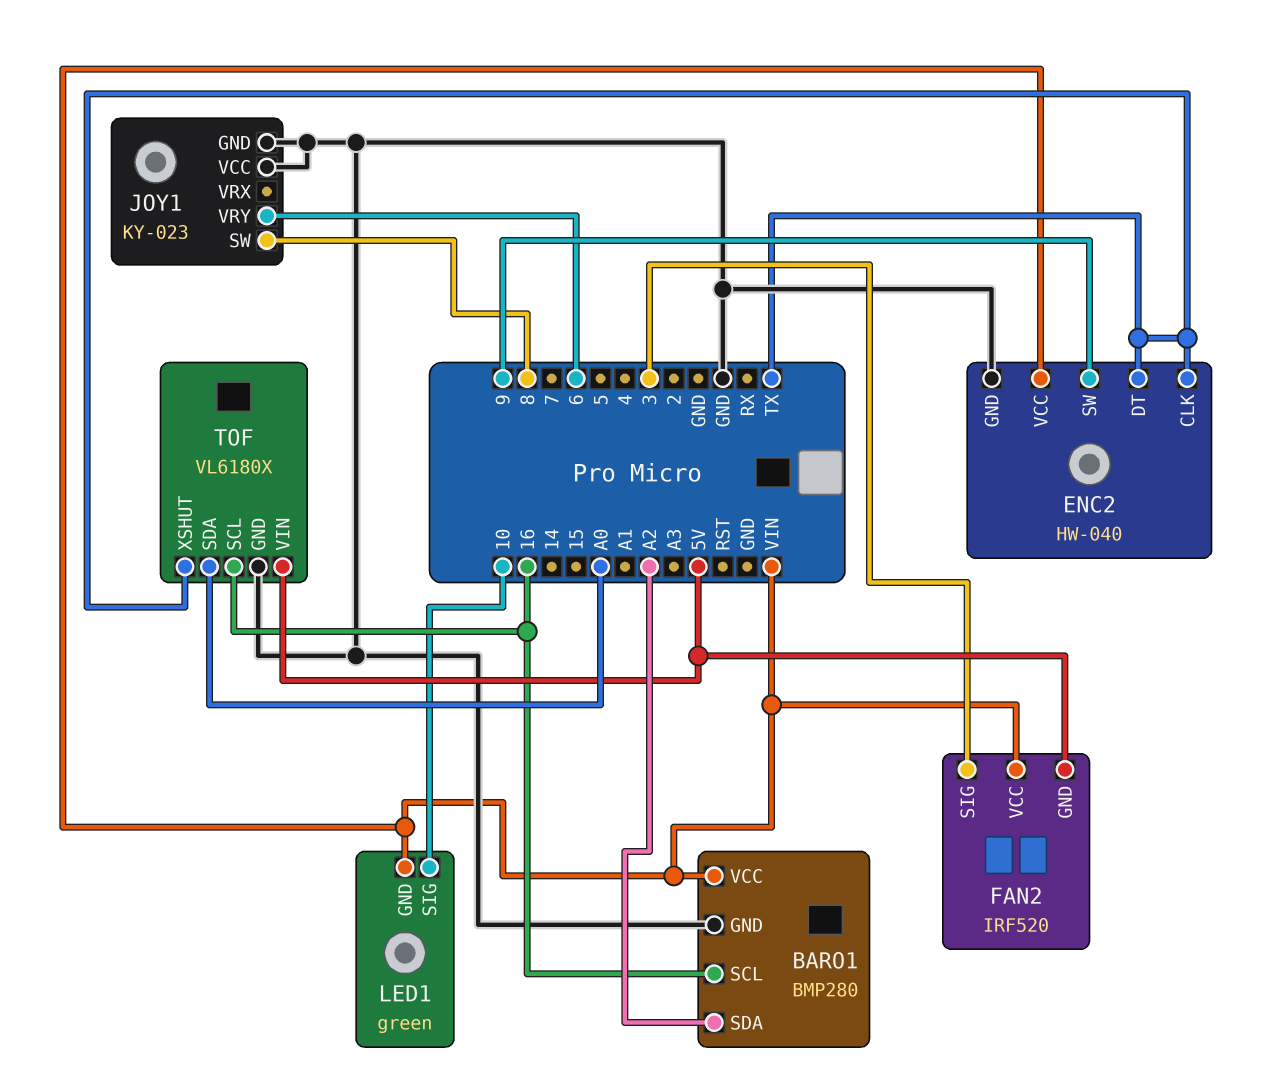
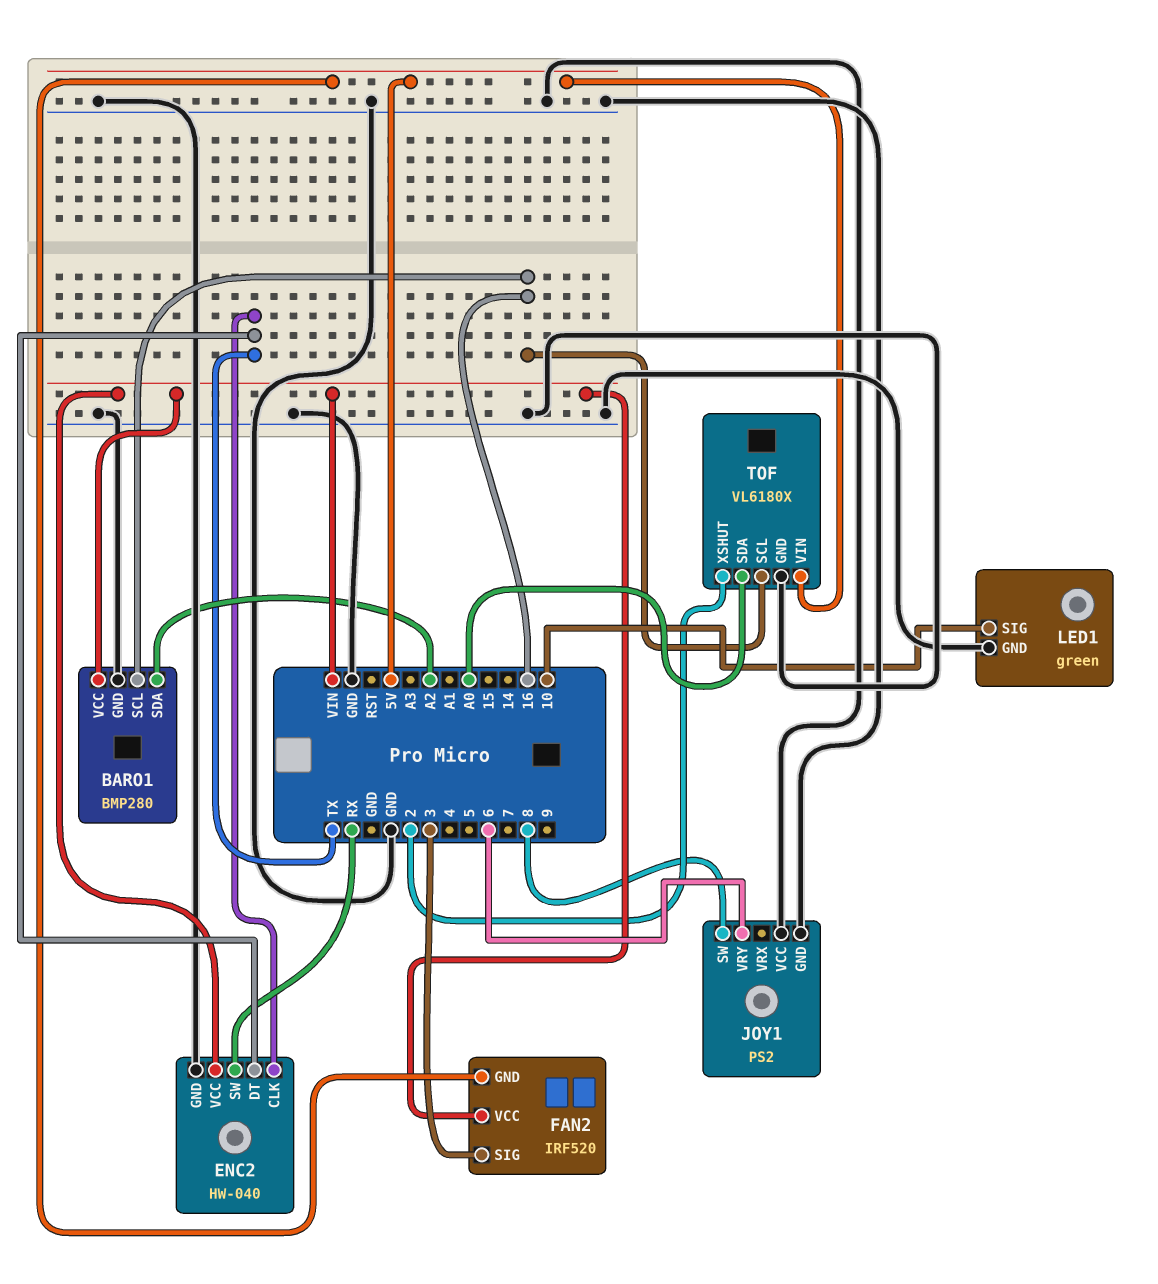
ENC2 pin SW: 9 -> RX
JOY1: KY-023 -> PS2
LED1 pin GND: VIN -> GND
TOF pin XSHUT: TX -> 2

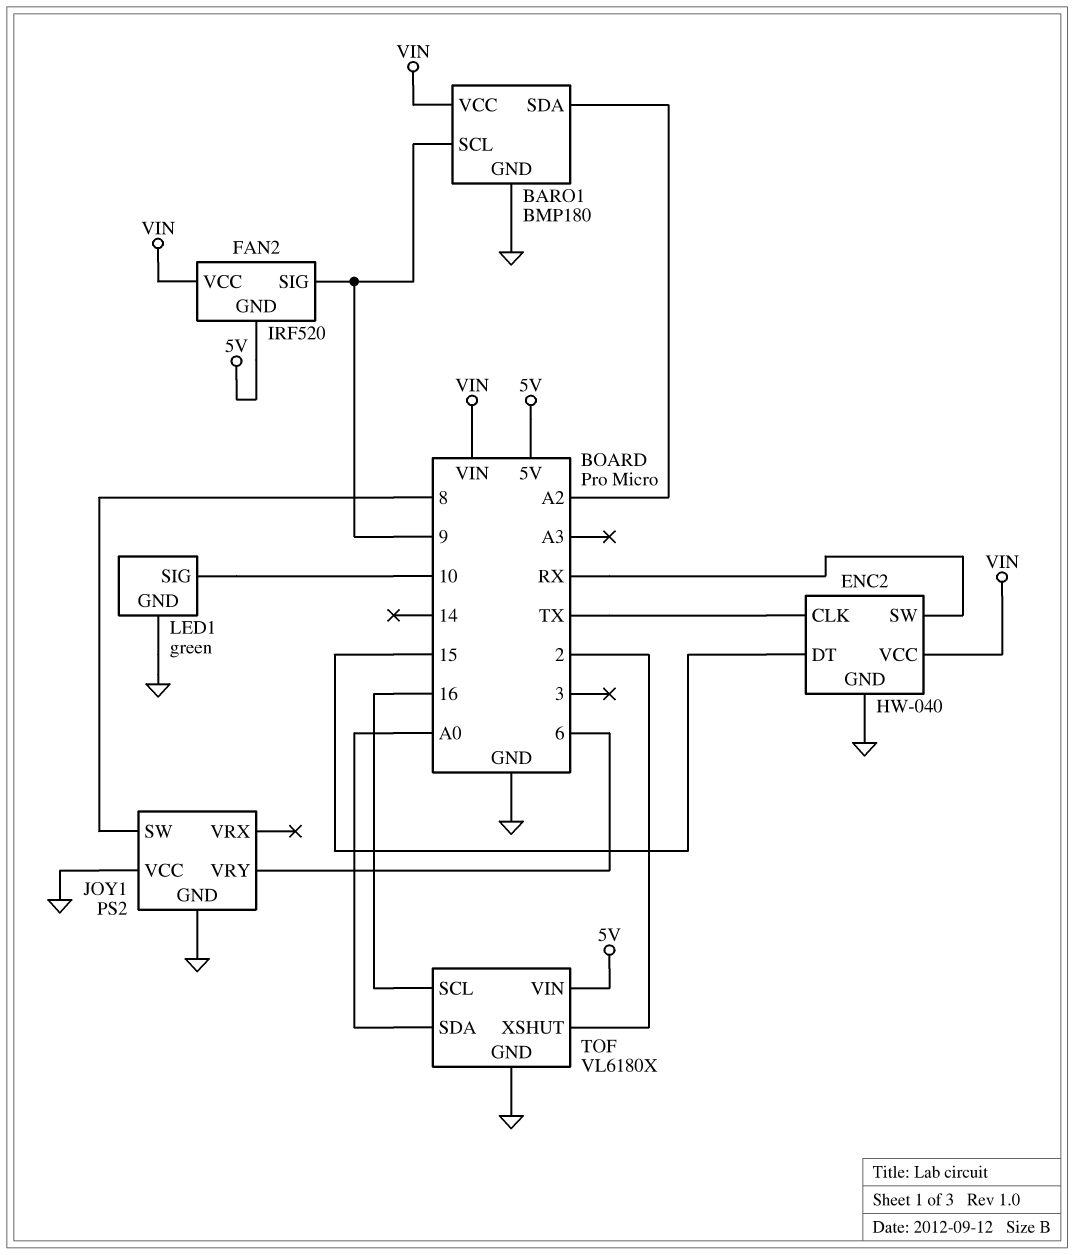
BARO1: BMP280 -> BMP180
BARO1 pin SCL: 16 -> 9
ENC2 pin DT: TX -> 15
FAN2 pin SIG: 3 -> 9

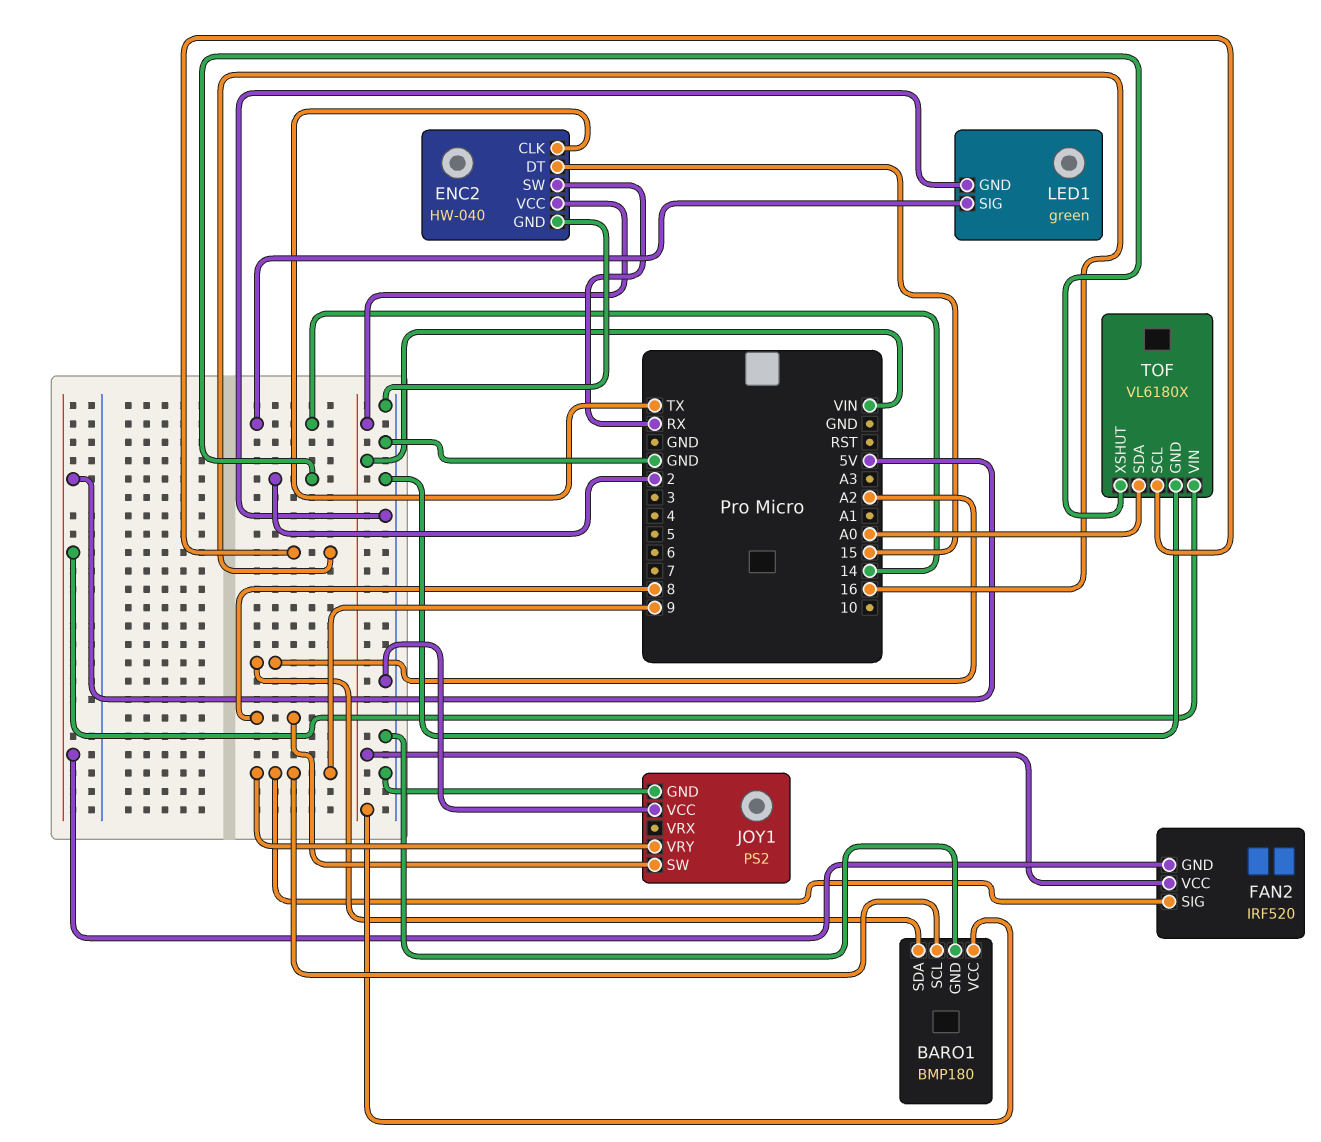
JOY1 pin VRY: 6 -> 9
LED1 pin SIG: 10 -> 14

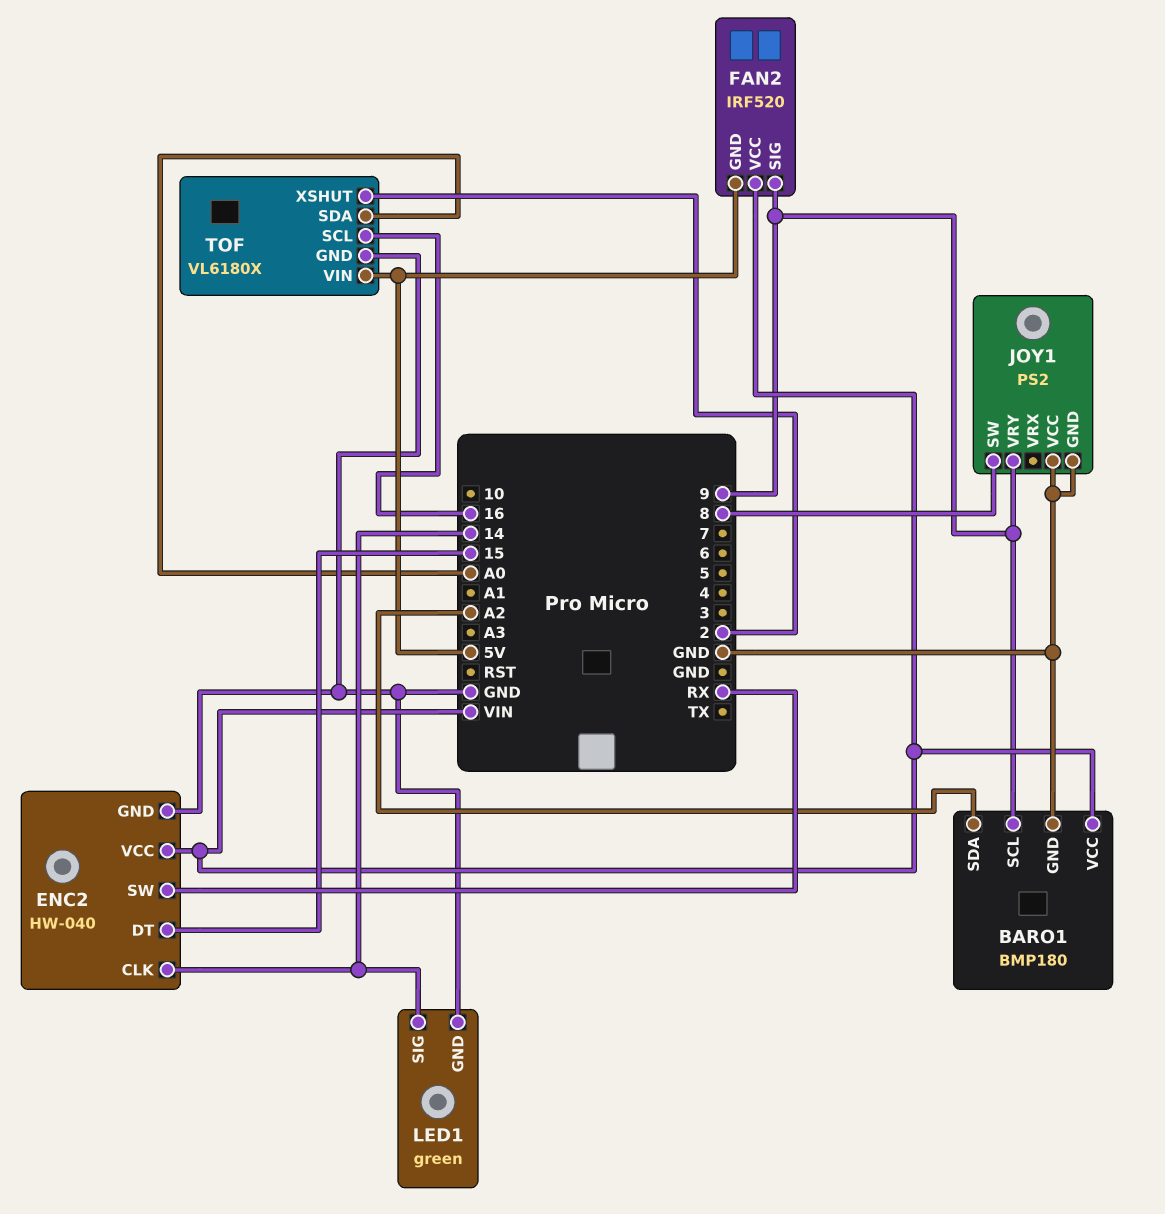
ENC2 pin CLK: TX -> 14

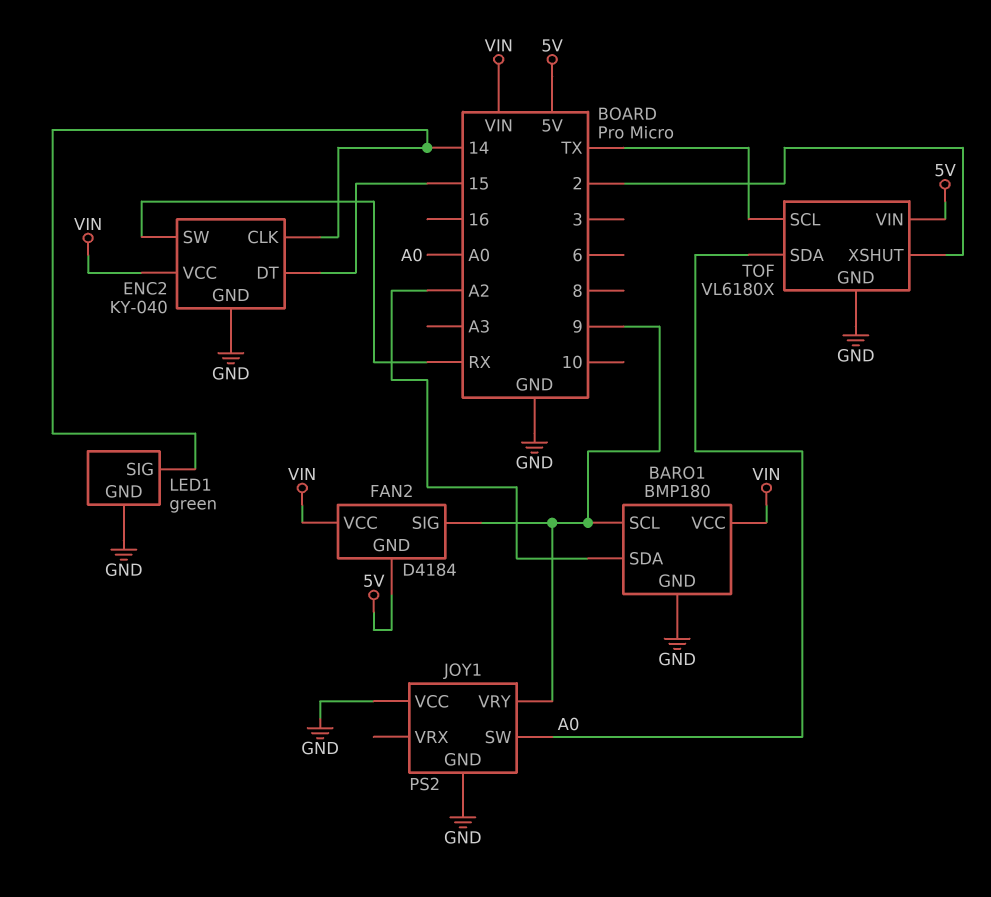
ENC2: HW-040 -> KY-040
FAN2: IRF520 -> D4184
JOY1 pin SW: 8 -> A0
TOF pin SCL: 16 -> TX

